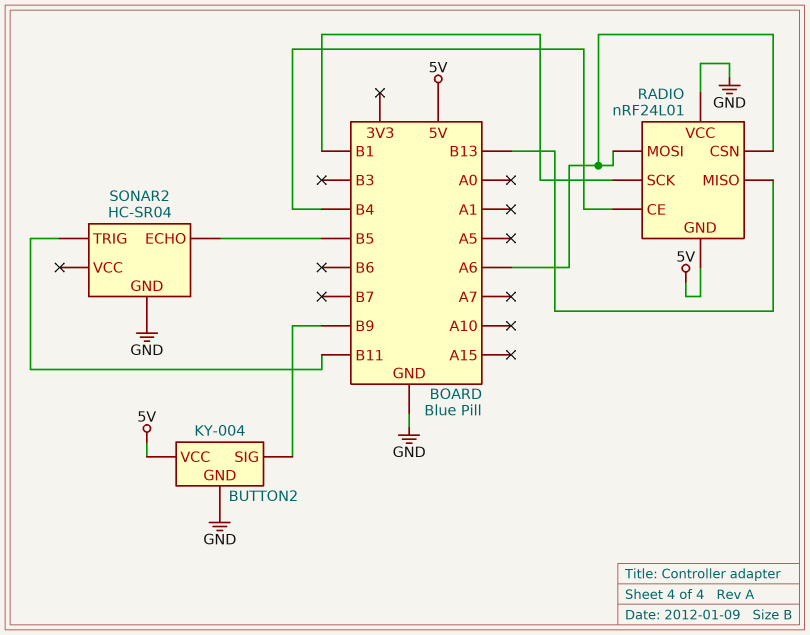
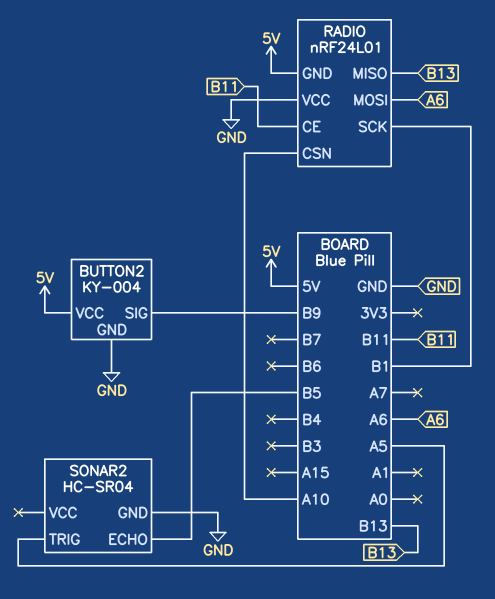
RADIO pin CE: B4 -> B11
RADIO pin CSN: A6 -> A10
SONAR2 pin TRIG: B11 -> A5

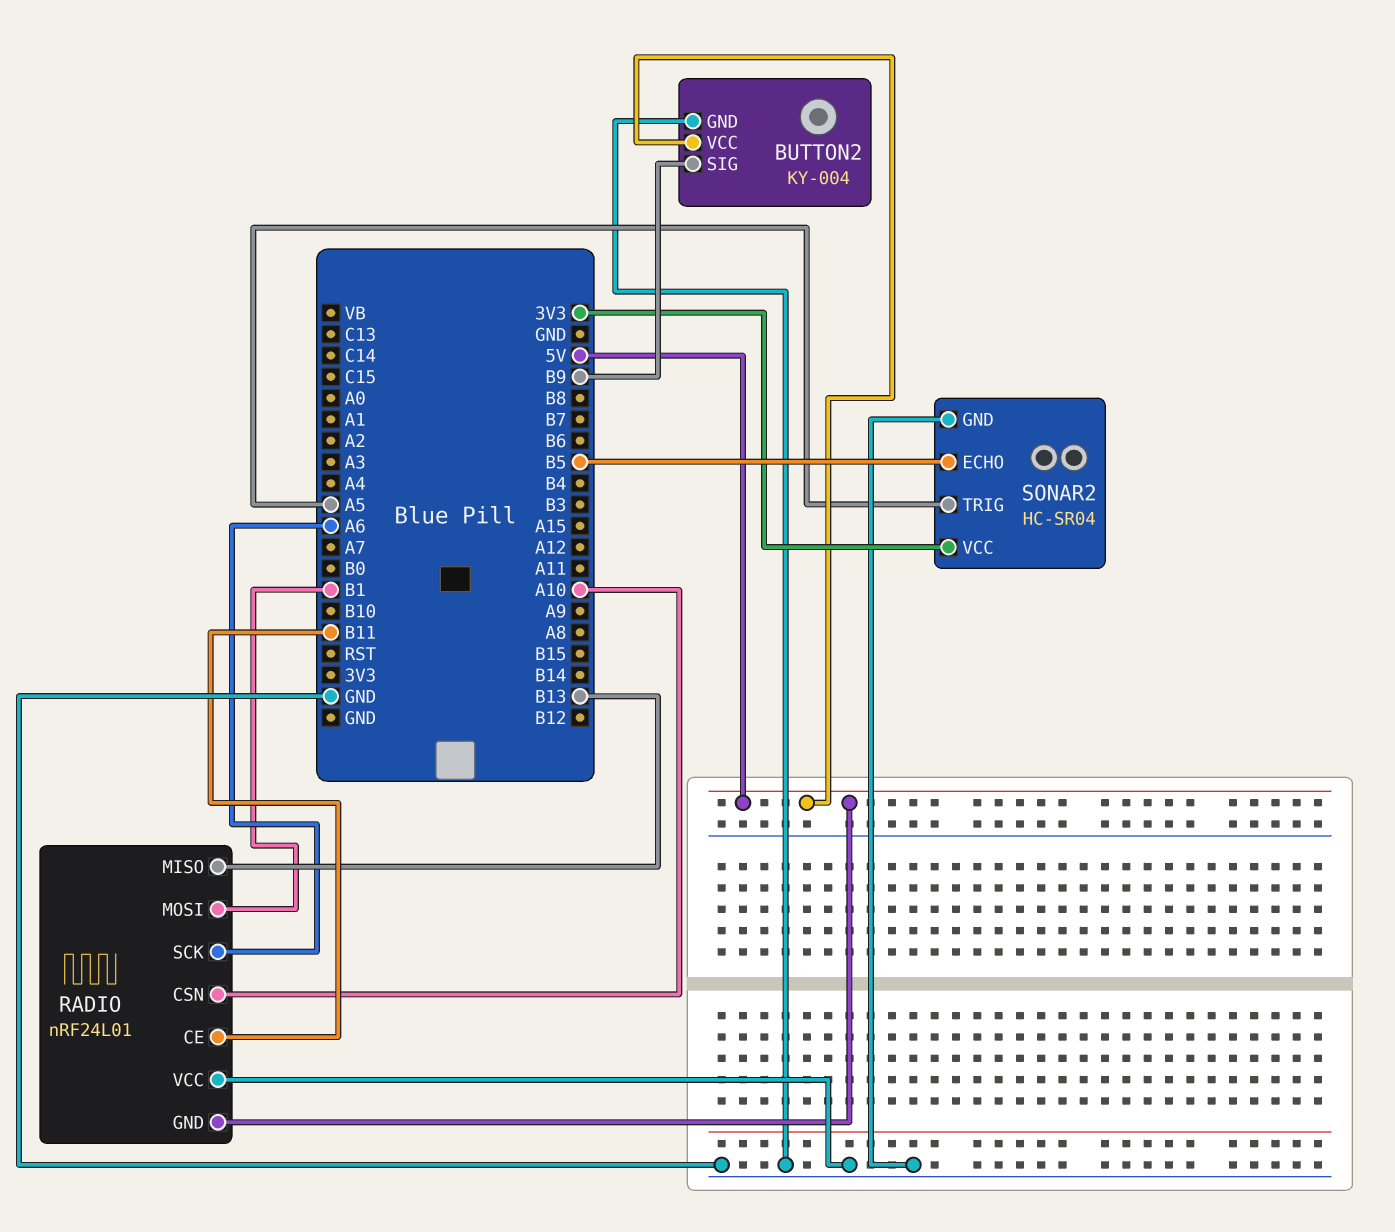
RADIO pin MOSI: A6 -> B1
RADIO pin SCK: B1 -> A6
SONAR2 pin VCC: none -> 3V3

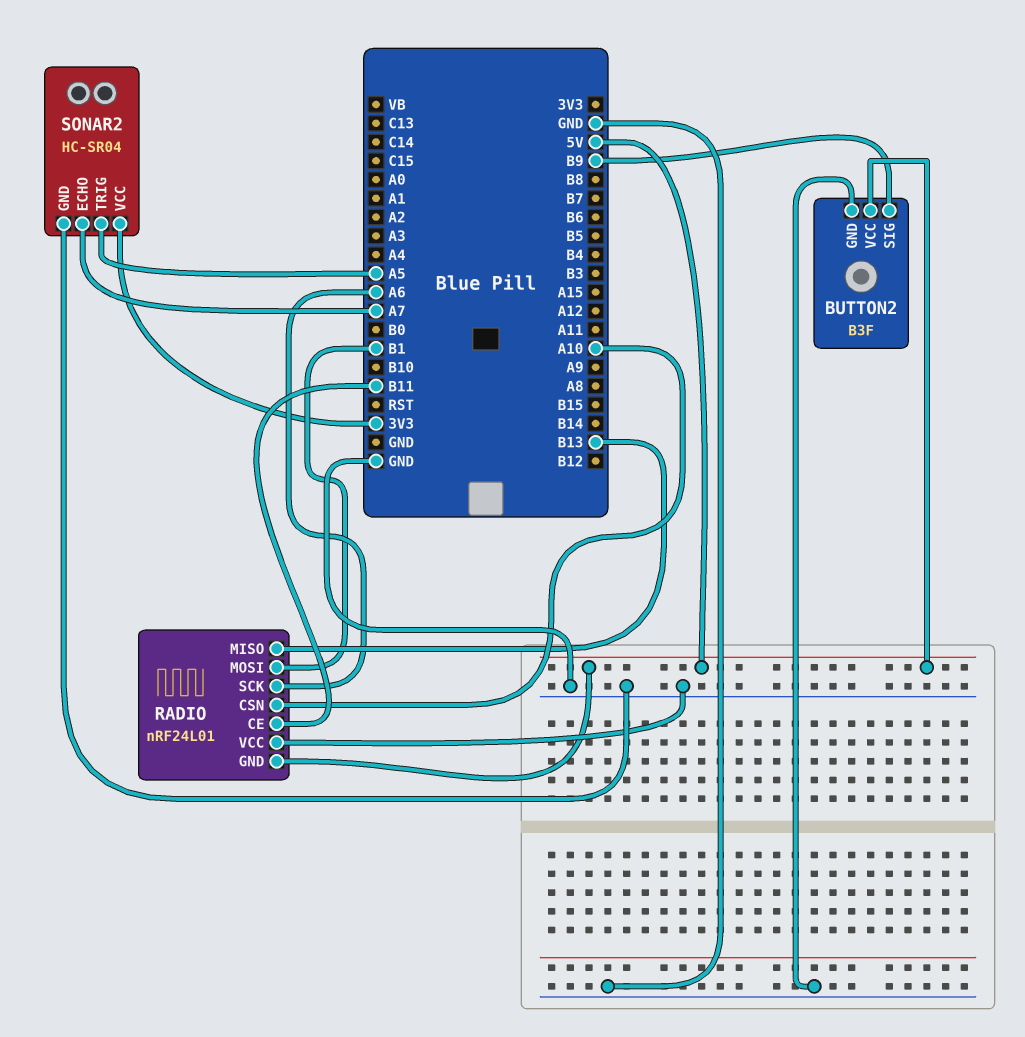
BUTTON2: KY-004 -> B3F
SONAR2 pin ECHO: B5 -> A7

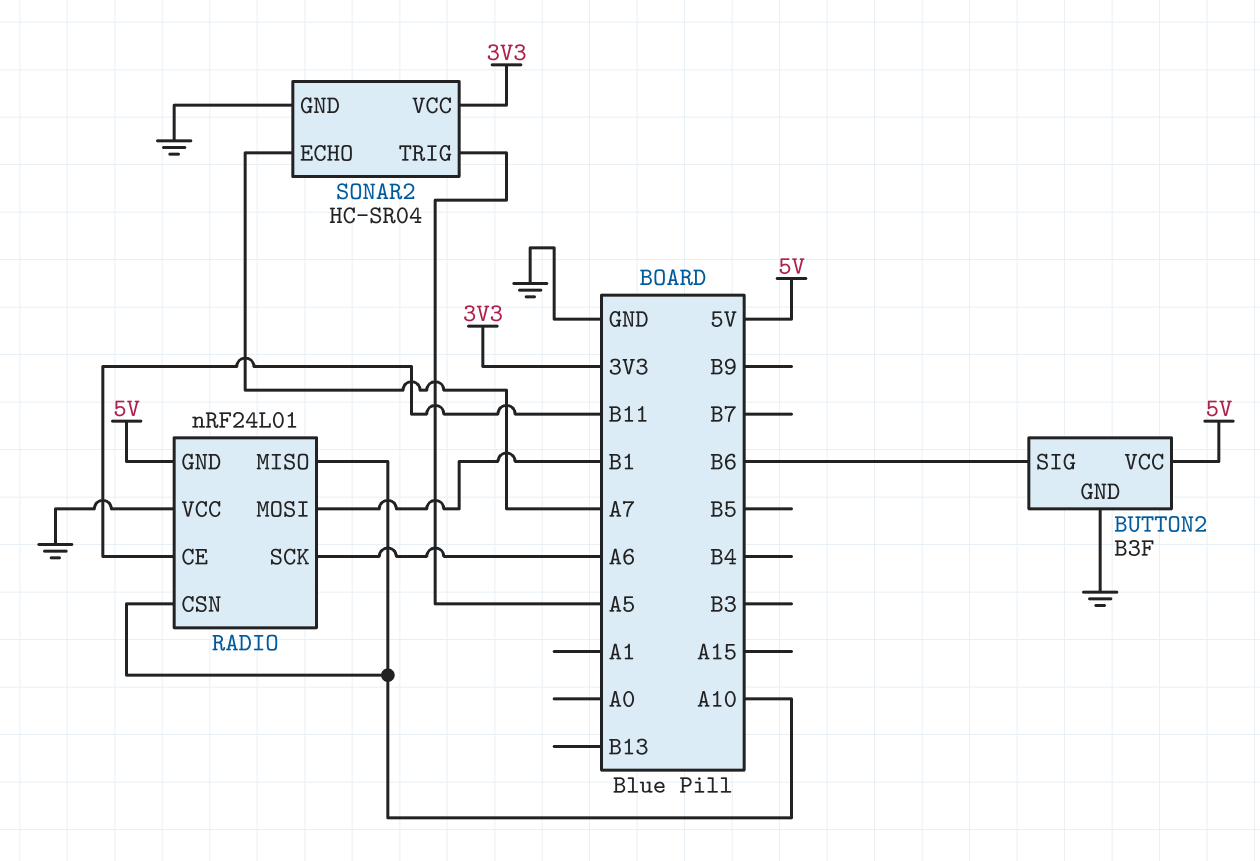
BUTTON2 pin SIG: B9 -> B6
RADIO pin MISO: B13 -> A10

